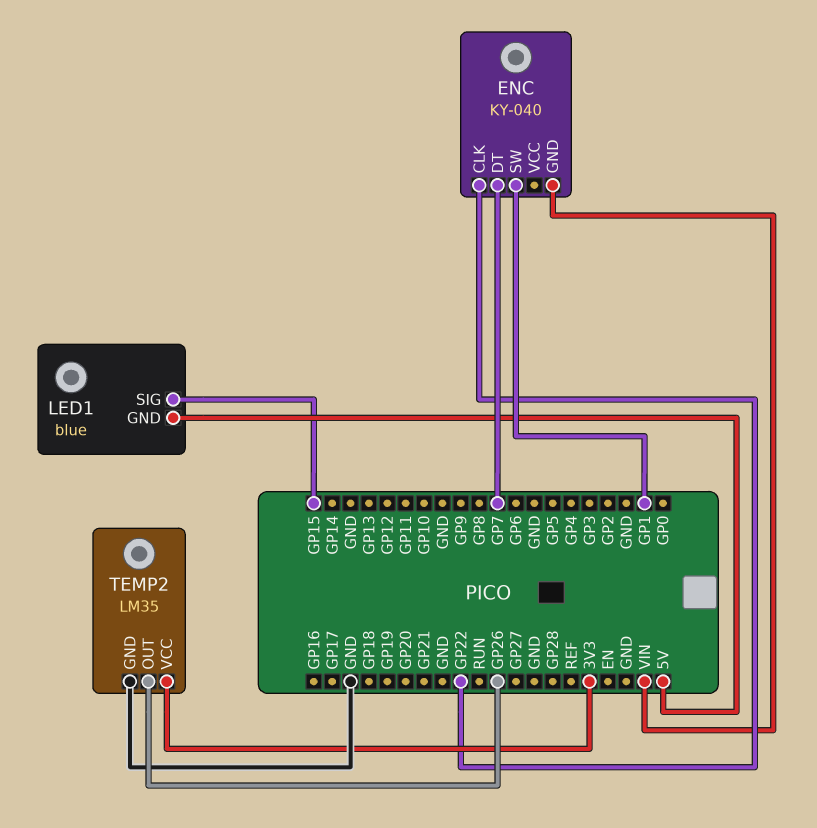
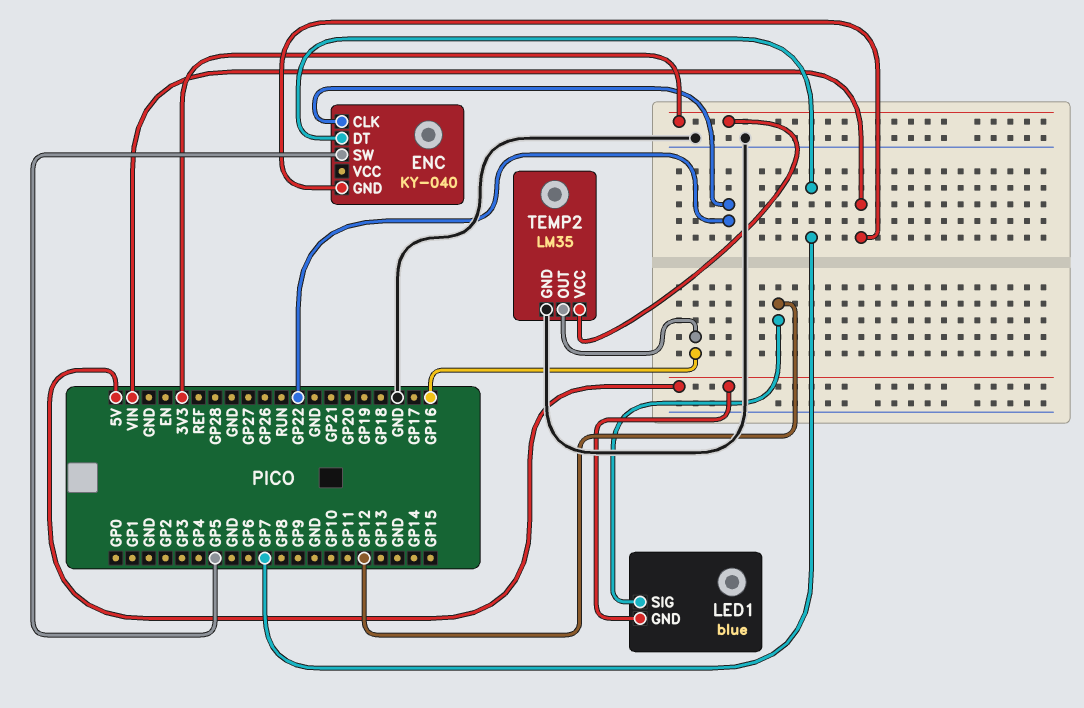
ENC pin SW: GP1 -> GP5
LED1 pin SIG: GP15 -> GP12
TEMP2 pin OUT: GP26 -> GP16

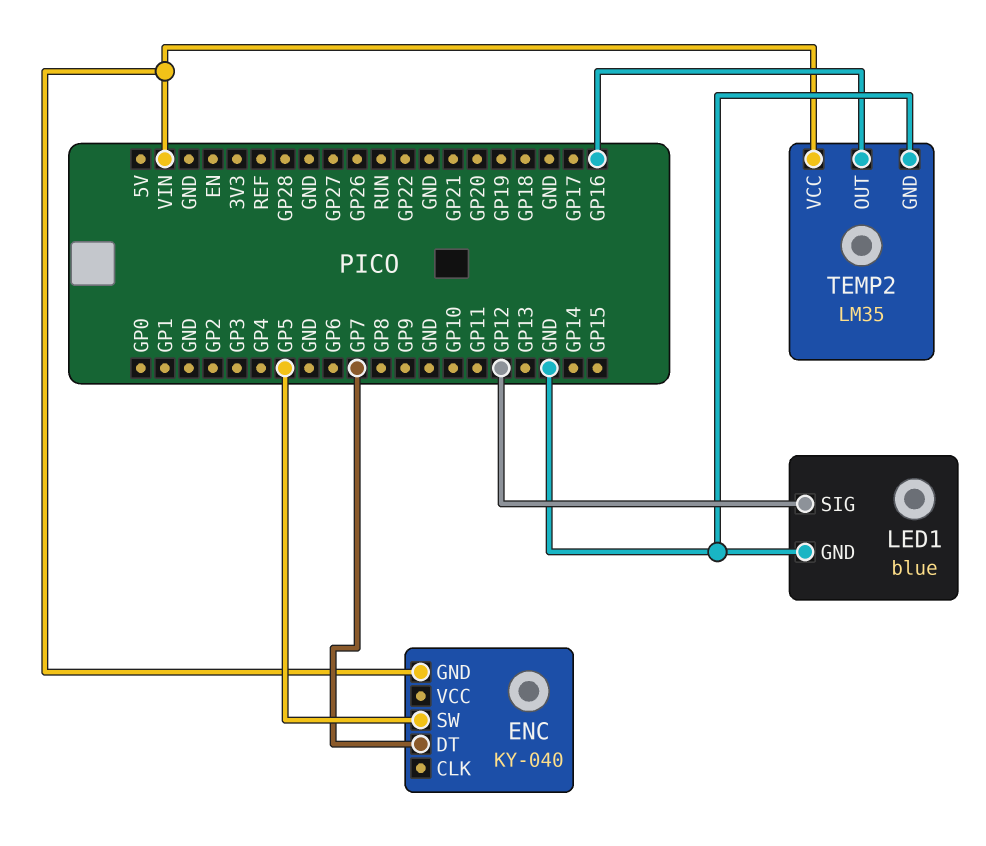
ENC pin CLK: GP22 -> none
LED1 pin GND: 5V -> GND
TEMP2 pin VCC: 3V3 -> VIN

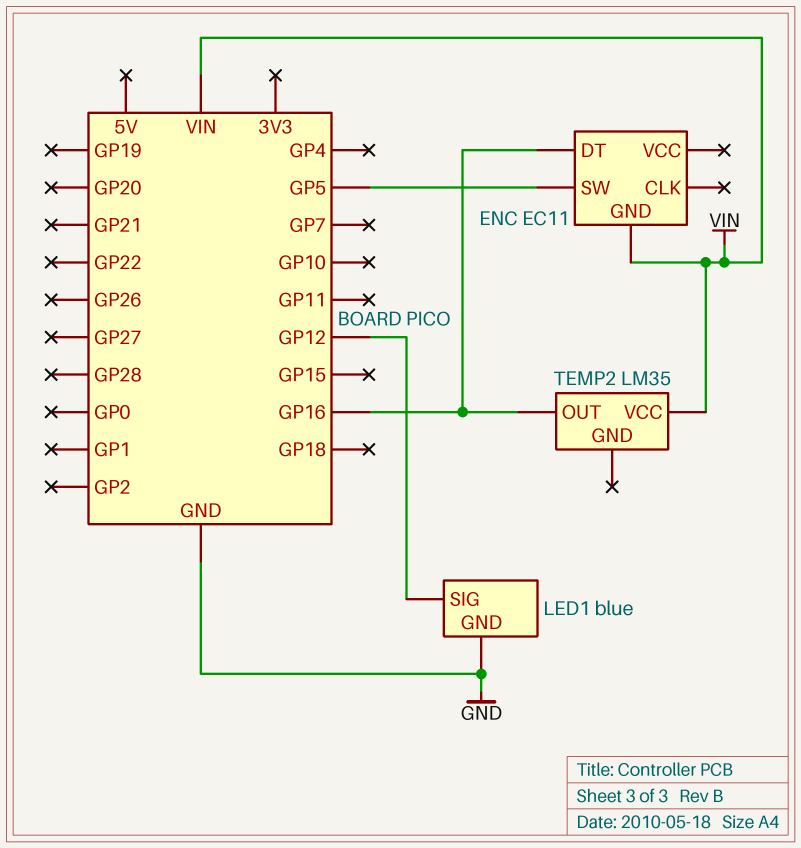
ENC: KY-040 -> EC11
ENC pin DT: GP7 -> GP16
TEMP2 pin GND: GND -> none

